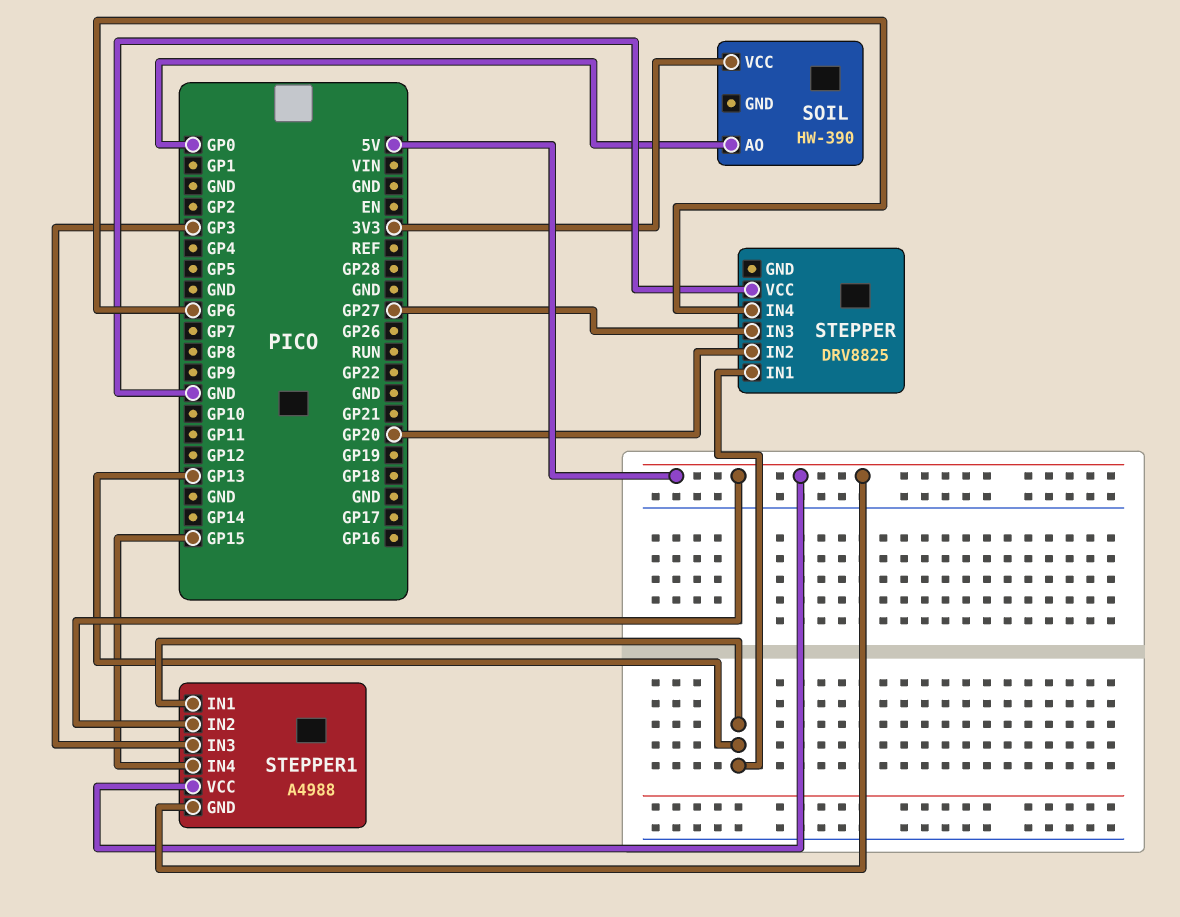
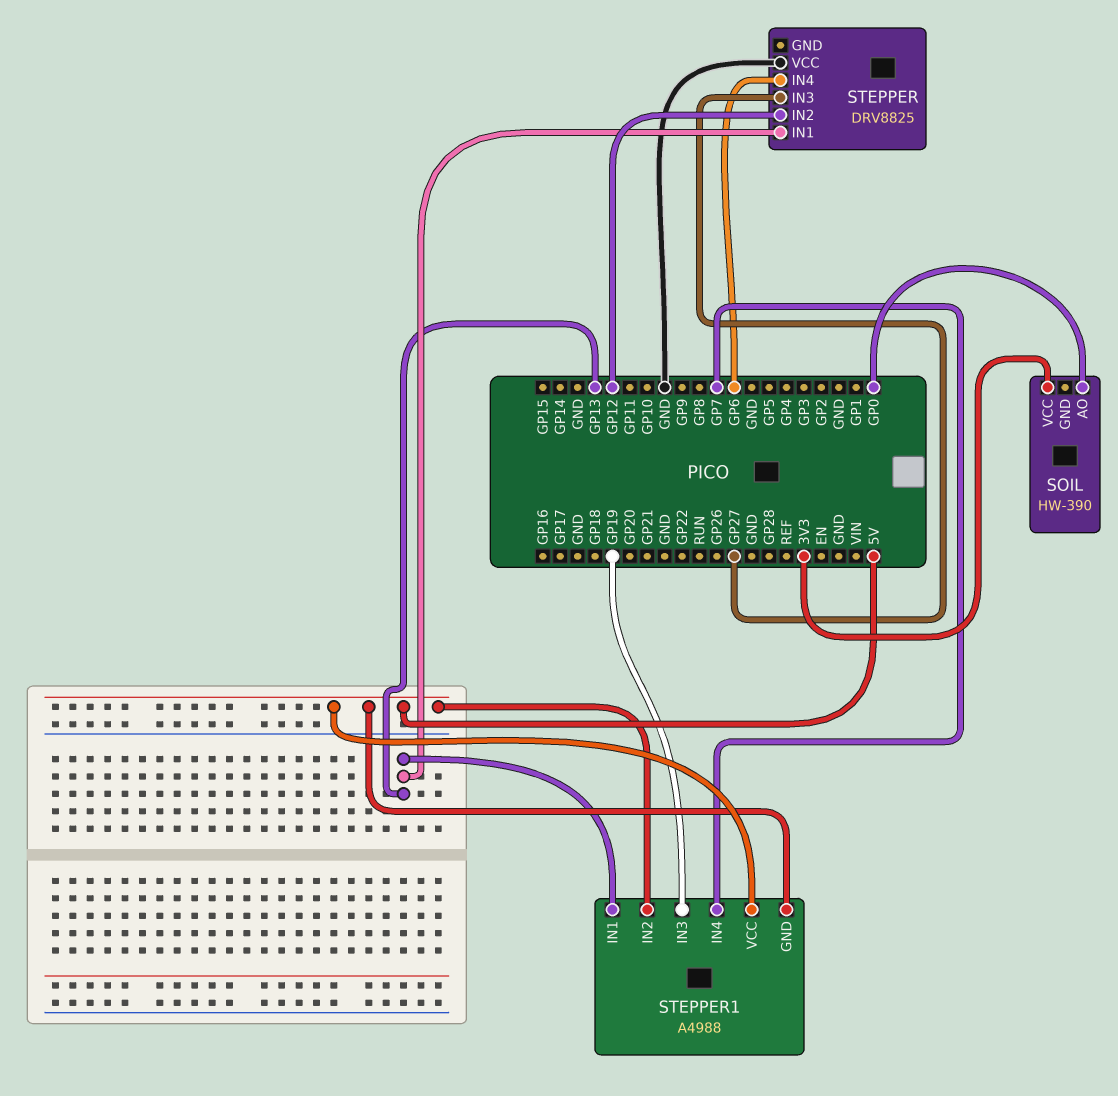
STEPPER pin IN2: GP20 -> GP12
STEPPER1 pin IN3: GP3 -> GP19
STEPPER1 pin IN4: GP15 -> GP7

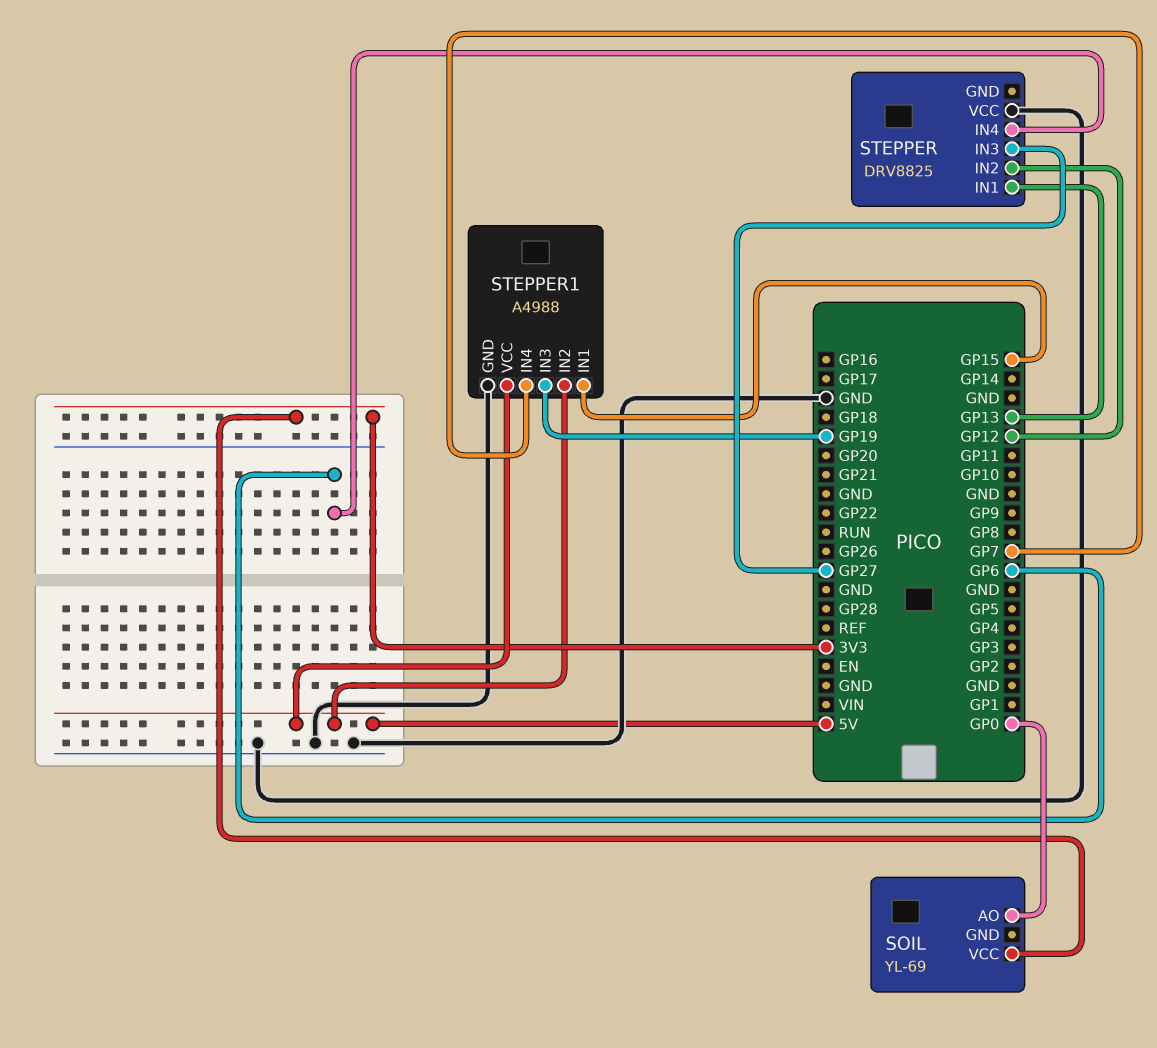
SOIL: HW-390 -> YL-69
STEPPER1 pin GND: 5V -> GND
STEPPER1 pin IN1: GP13 -> GP15

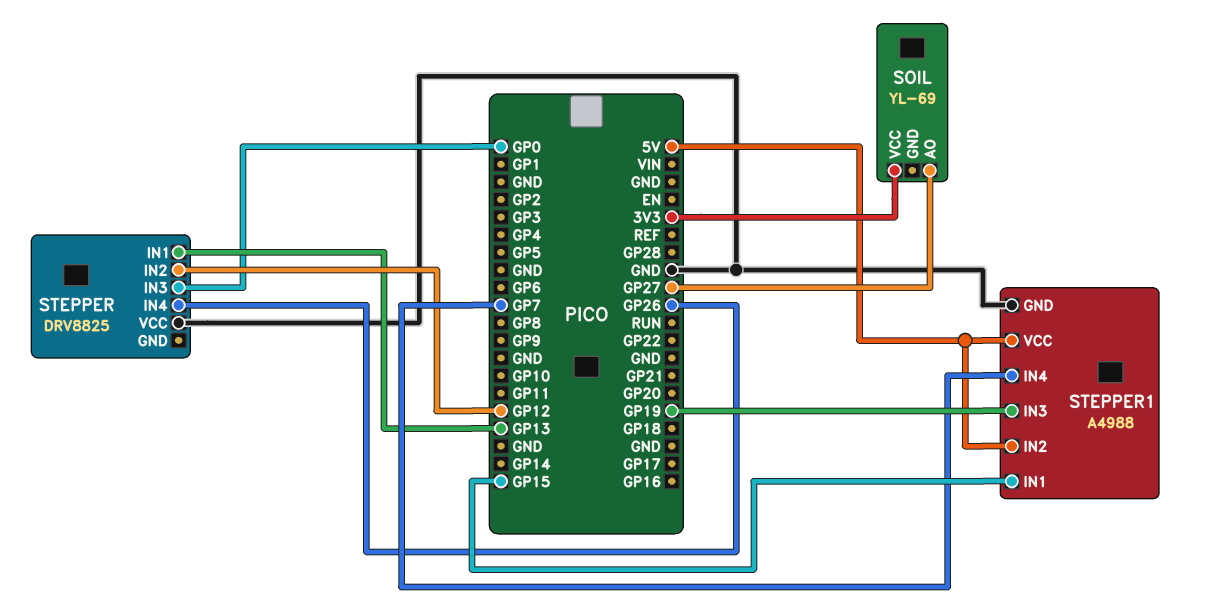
SOIL pin AO: GP0 -> GP27
STEPPER pin IN3: GP27 -> GP0
STEPPER pin IN4: GP6 -> GP26

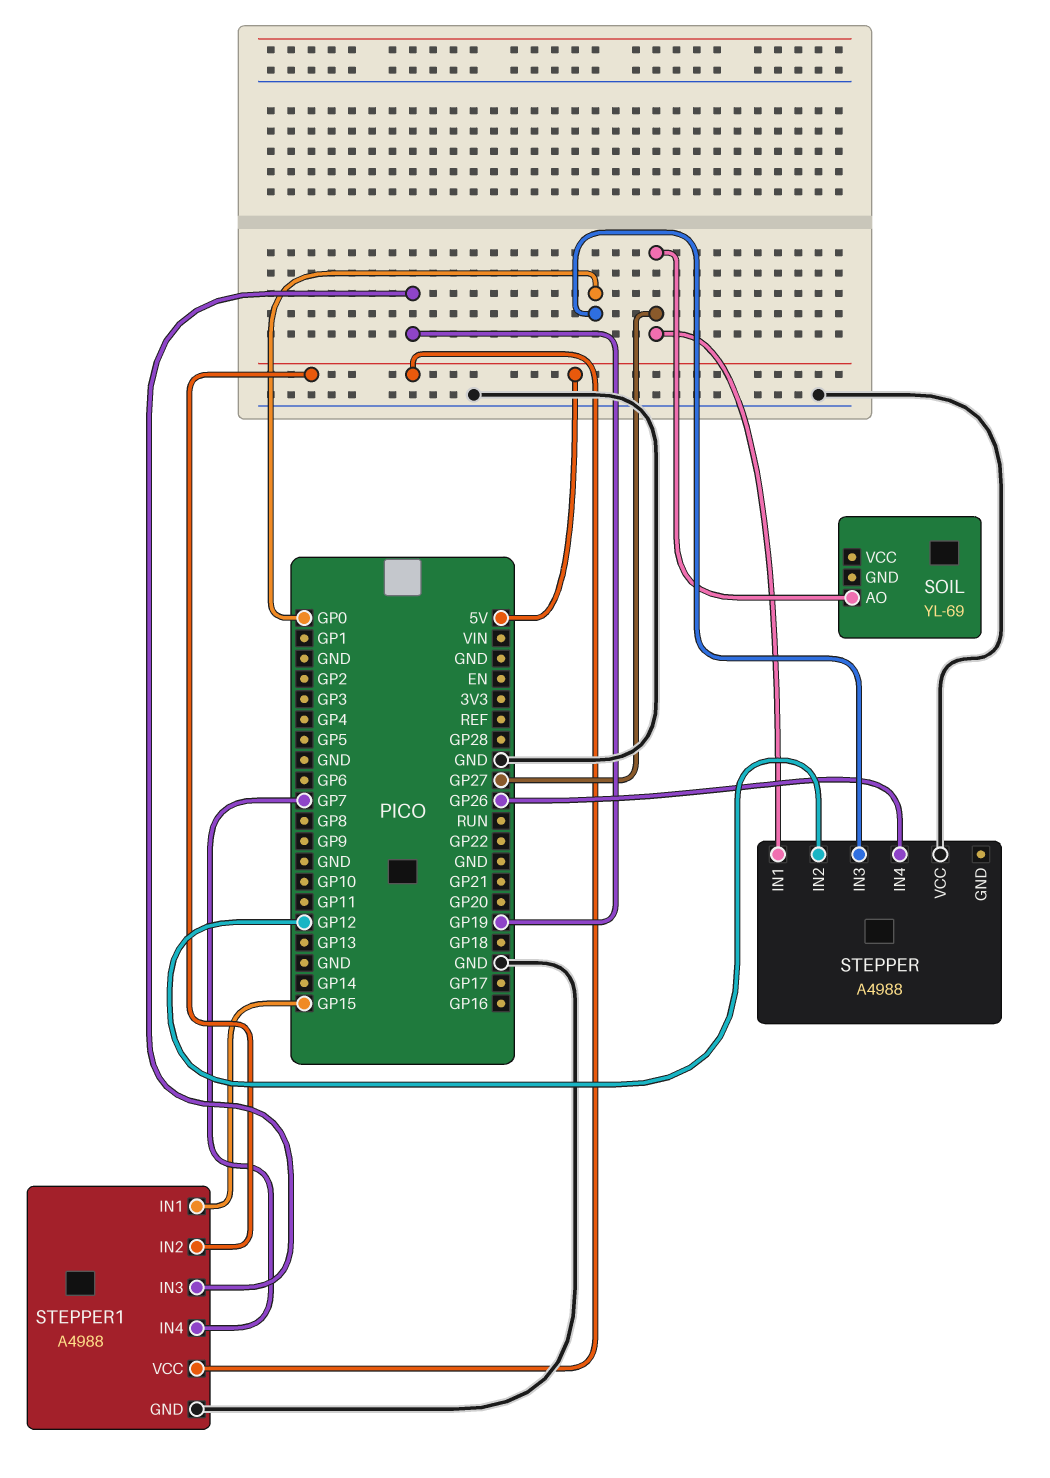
SOIL pin VCC: 3V3 -> none
STEPPER: DRV8825 -> A4988
STEPPER pin IN1: GP13 -> GP27

